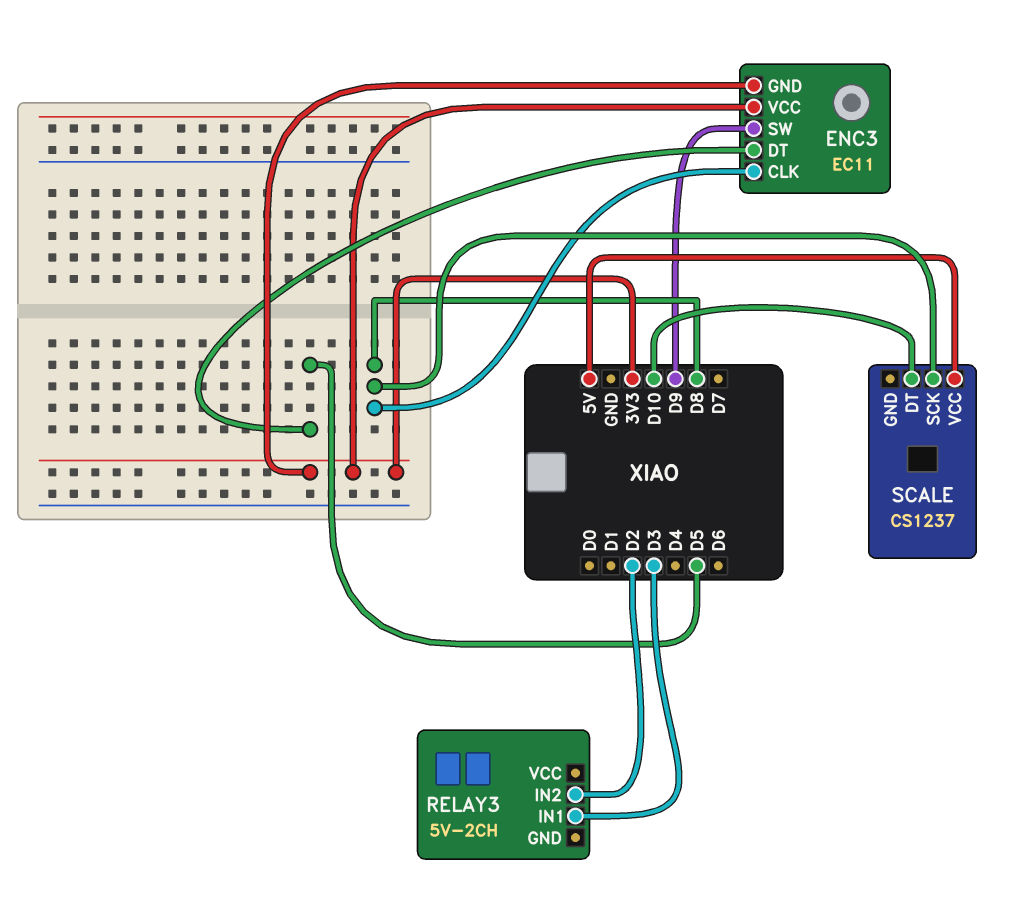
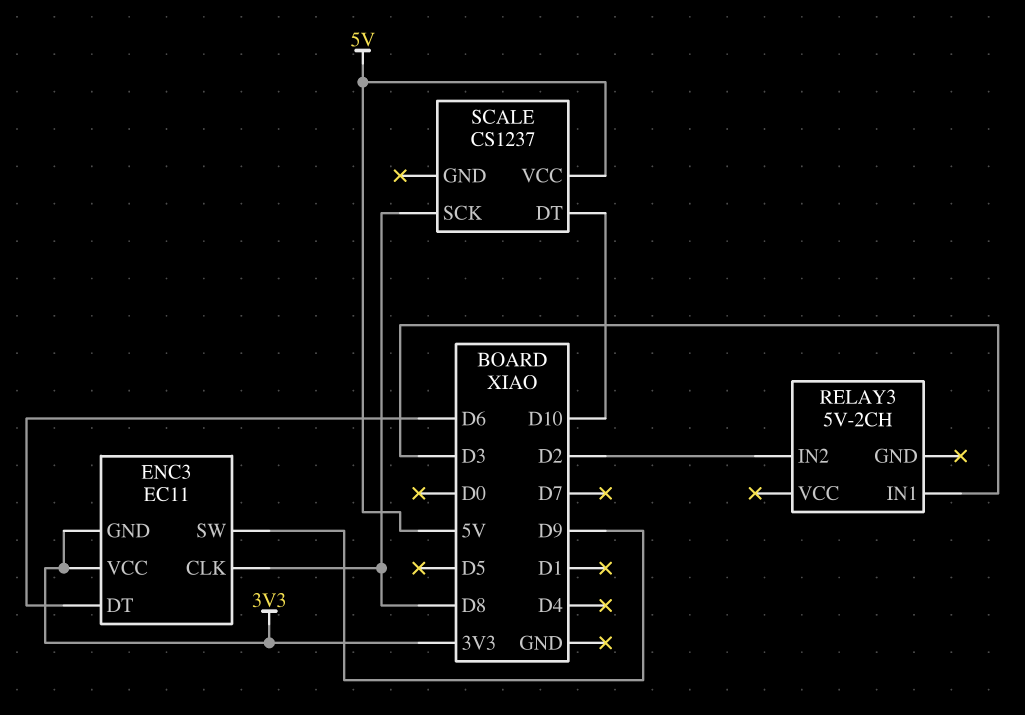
ENC3 pin DT: D5 -> D6

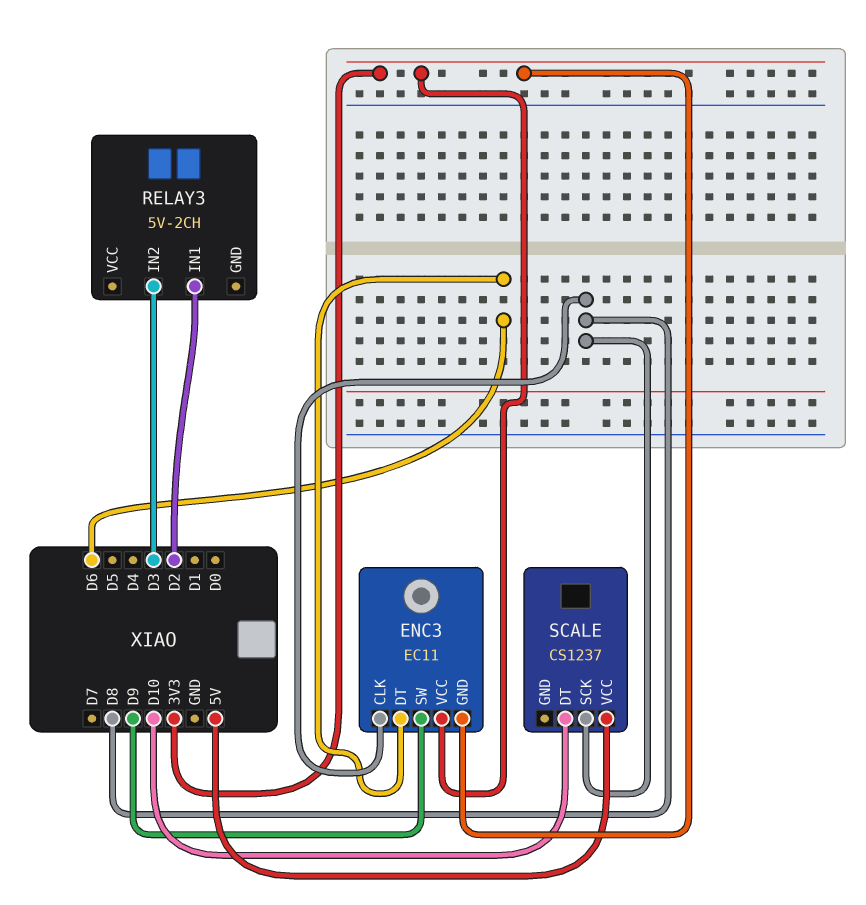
RELAY3 pin IN1: D3 -> D2
RELAY3 pin IN2: D2 -> D3

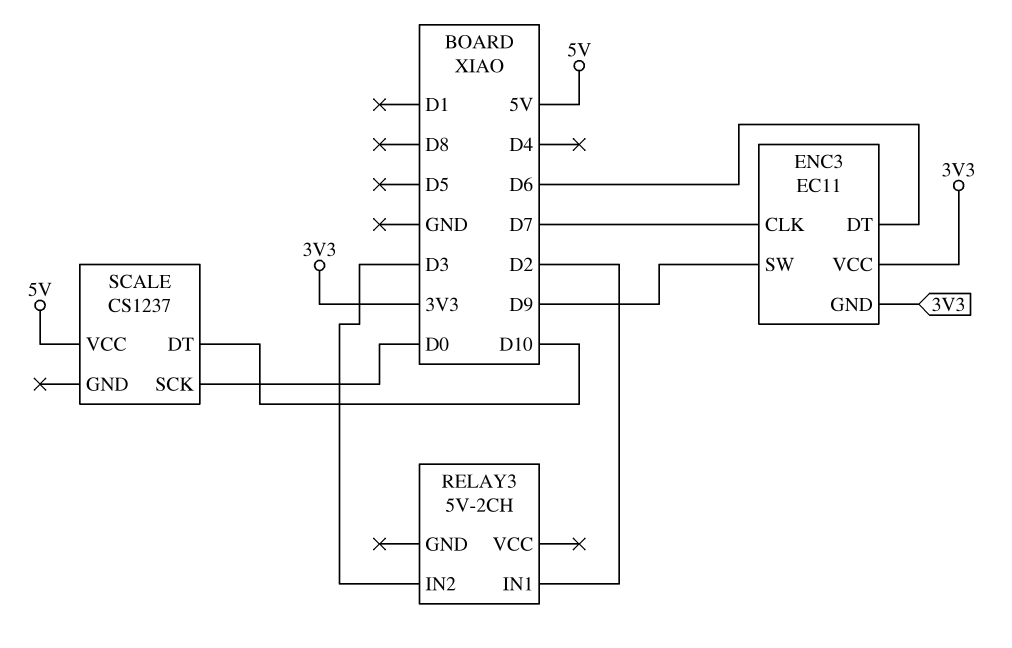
ENC3 pin CLK: D8 -> D7
SCALE pin SCK: D8 -> D0

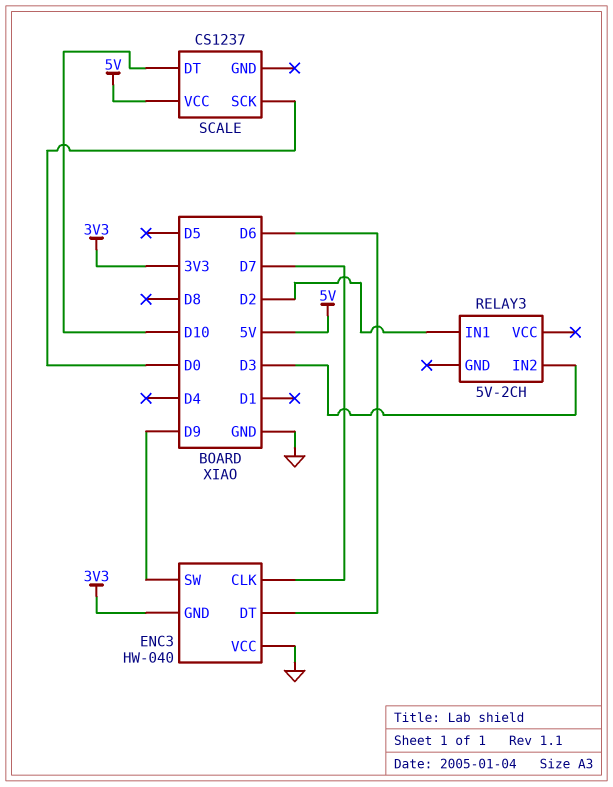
ENC3: EC11 -> HW-040
ENC3 pin VCC: 3V3 -> GND

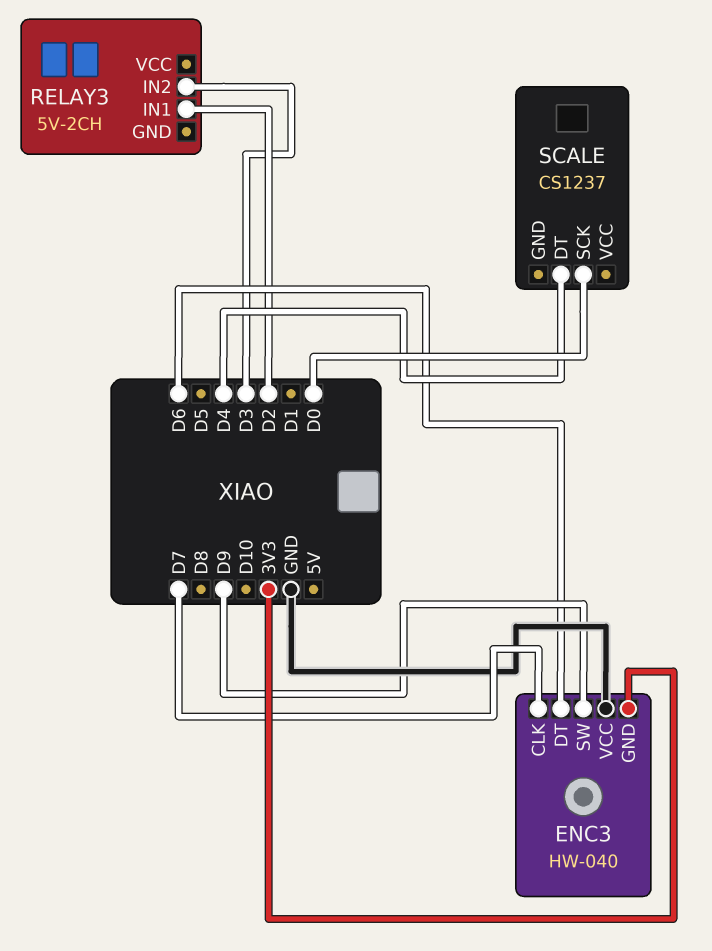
SCALE pin DT: D10 -> D4
SCALE pin VCC: 5V -> none

